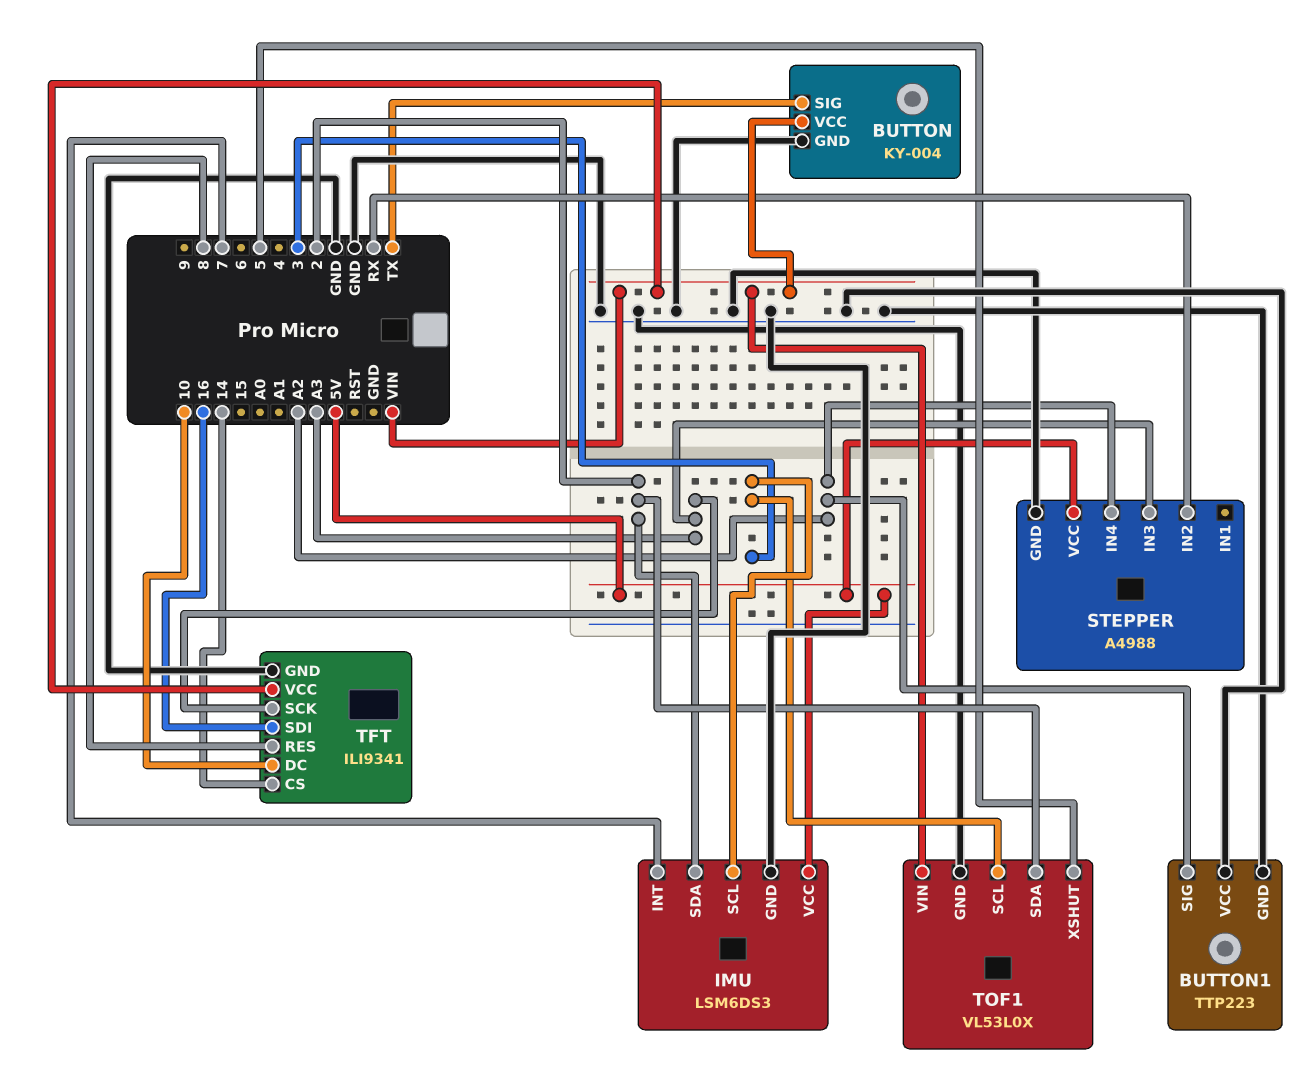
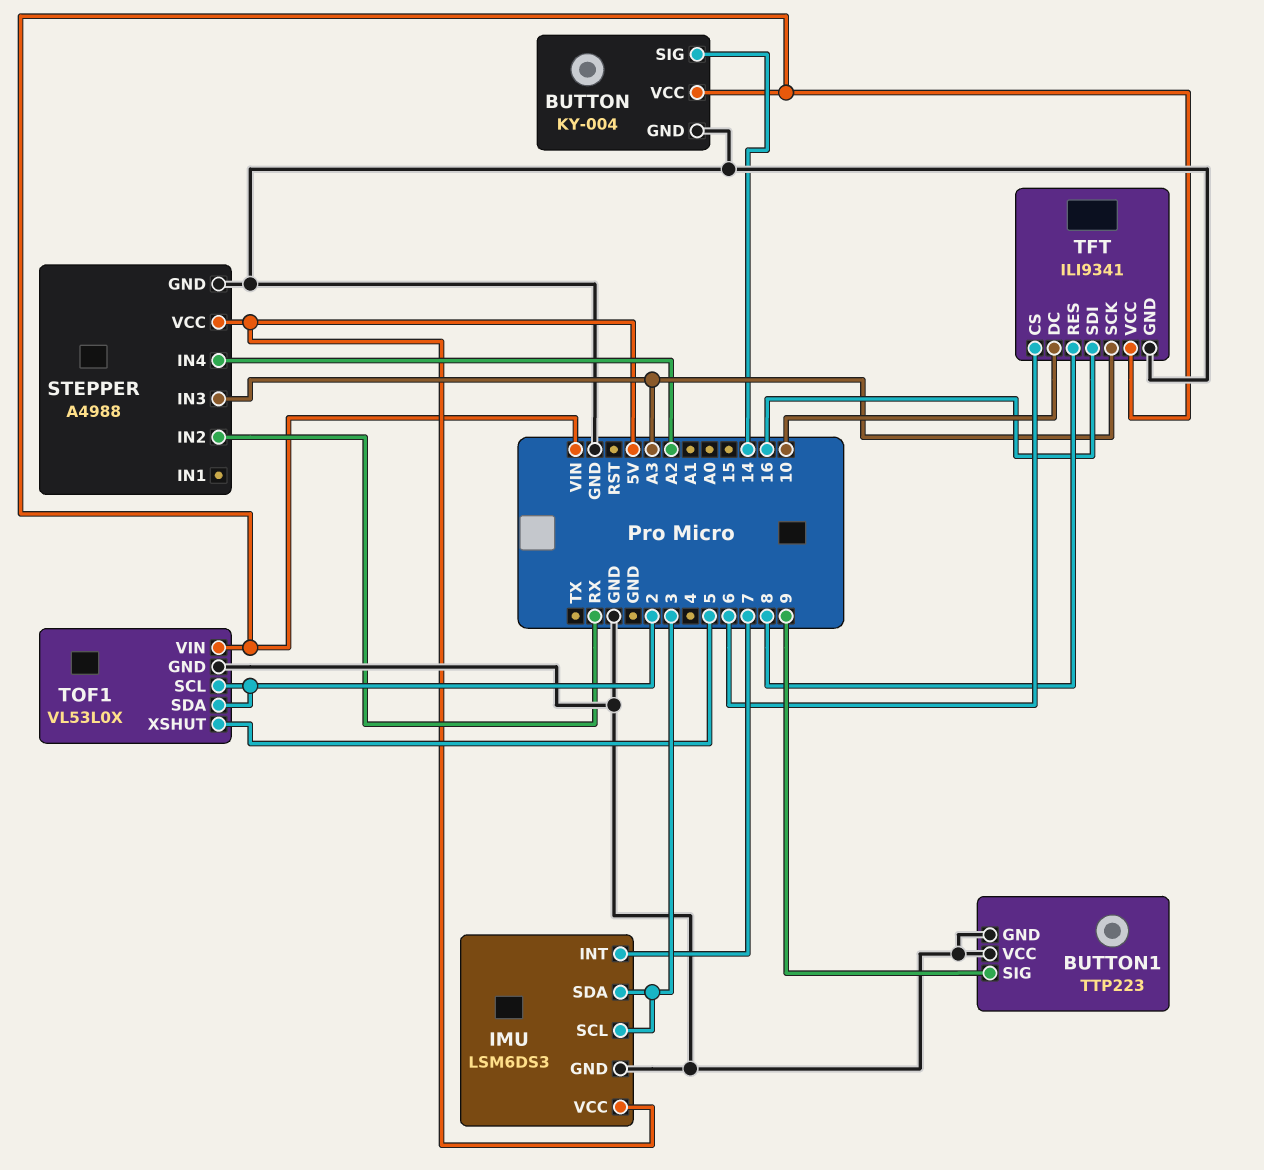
BUTTON pin SIG: TX -> 14
BUTTON1 pin SIG: A2 -> 9
IMU pin SDA: 2 -> 3
TFT pin CS: 14 -> 6
TOF1 pin SCL: 3 -> 2

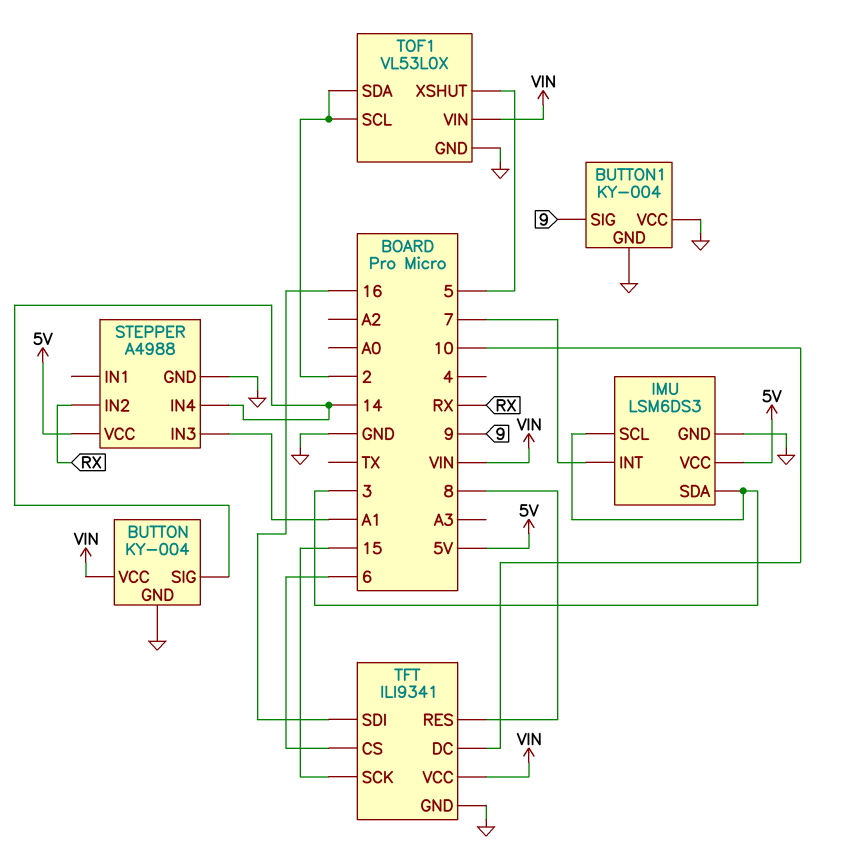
BUTTON1: TTP223 -> KY-004
STEPPER pin IN3: A3 -> A1
STEPPER pin IN4: A2 -> 14
TFT pin SCK: A3 -> 15

